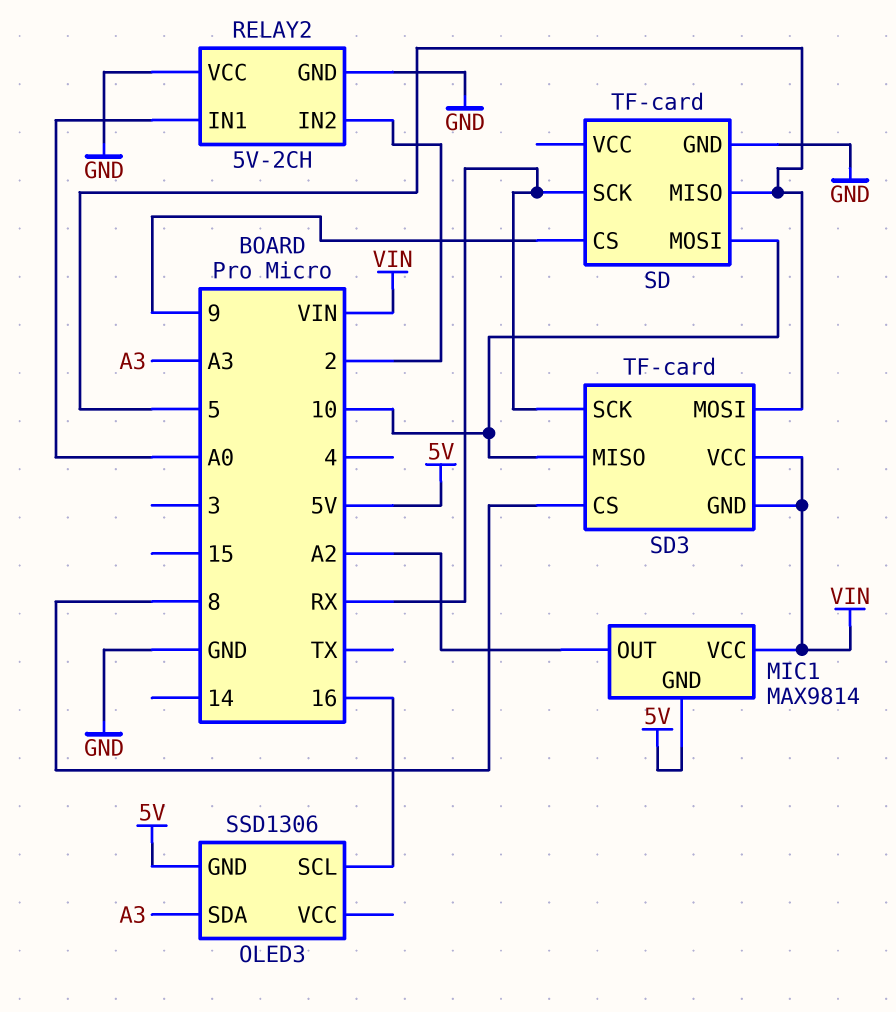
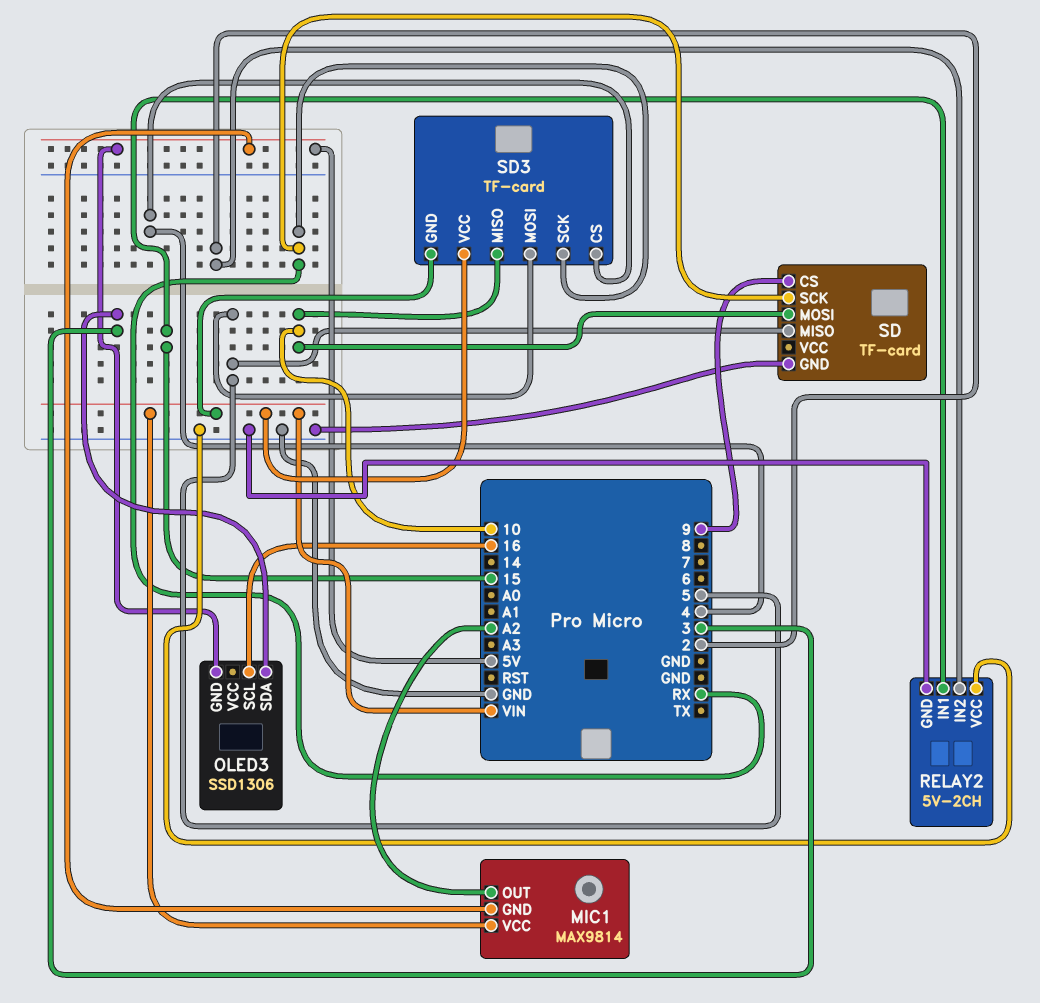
OLED3 pin SDA: A3 -> 3
RELAY2 pin IN1: A0 -> 15
SD3 pin CS: 8 -> 4

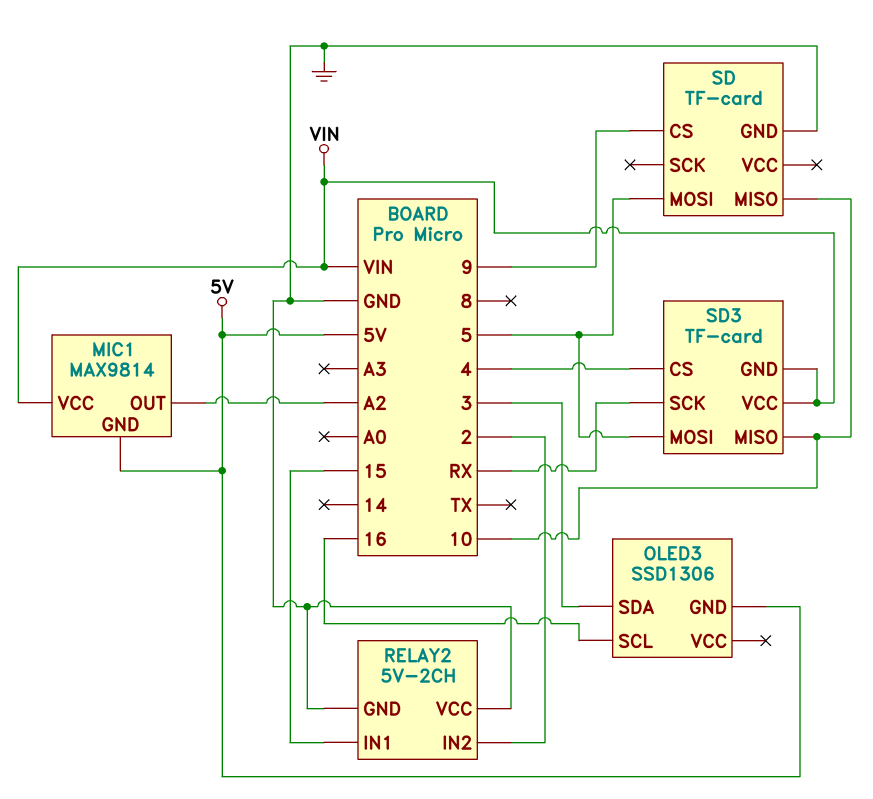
SD pin MISO: 5 -> 10
SD pin MOSI: 10 -> 5
SD pin SCK: RX -> none

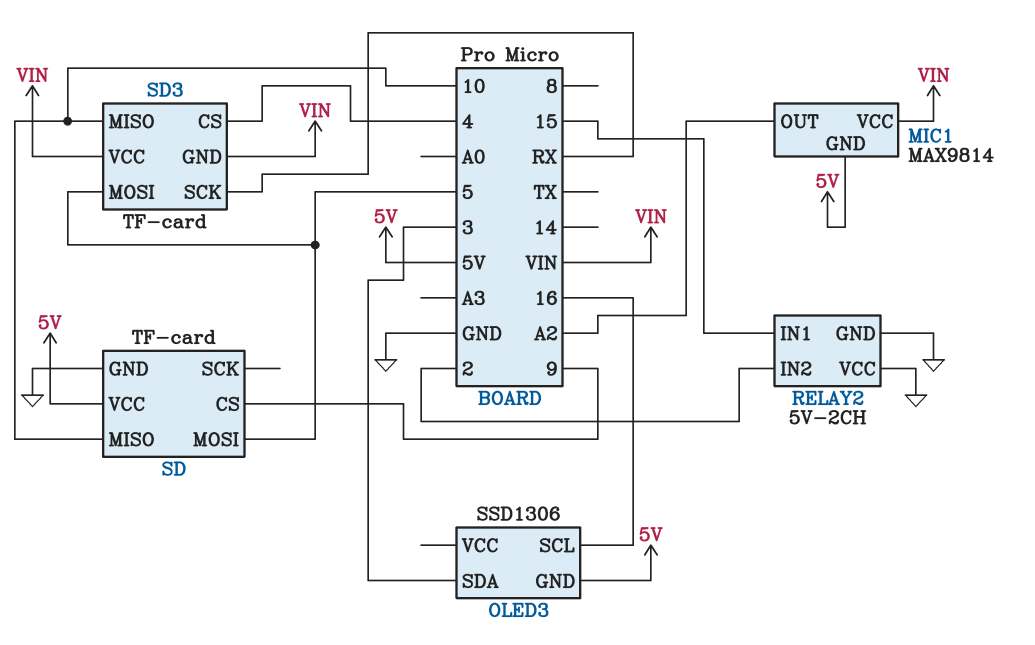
SD pin VCC: none -> 5V

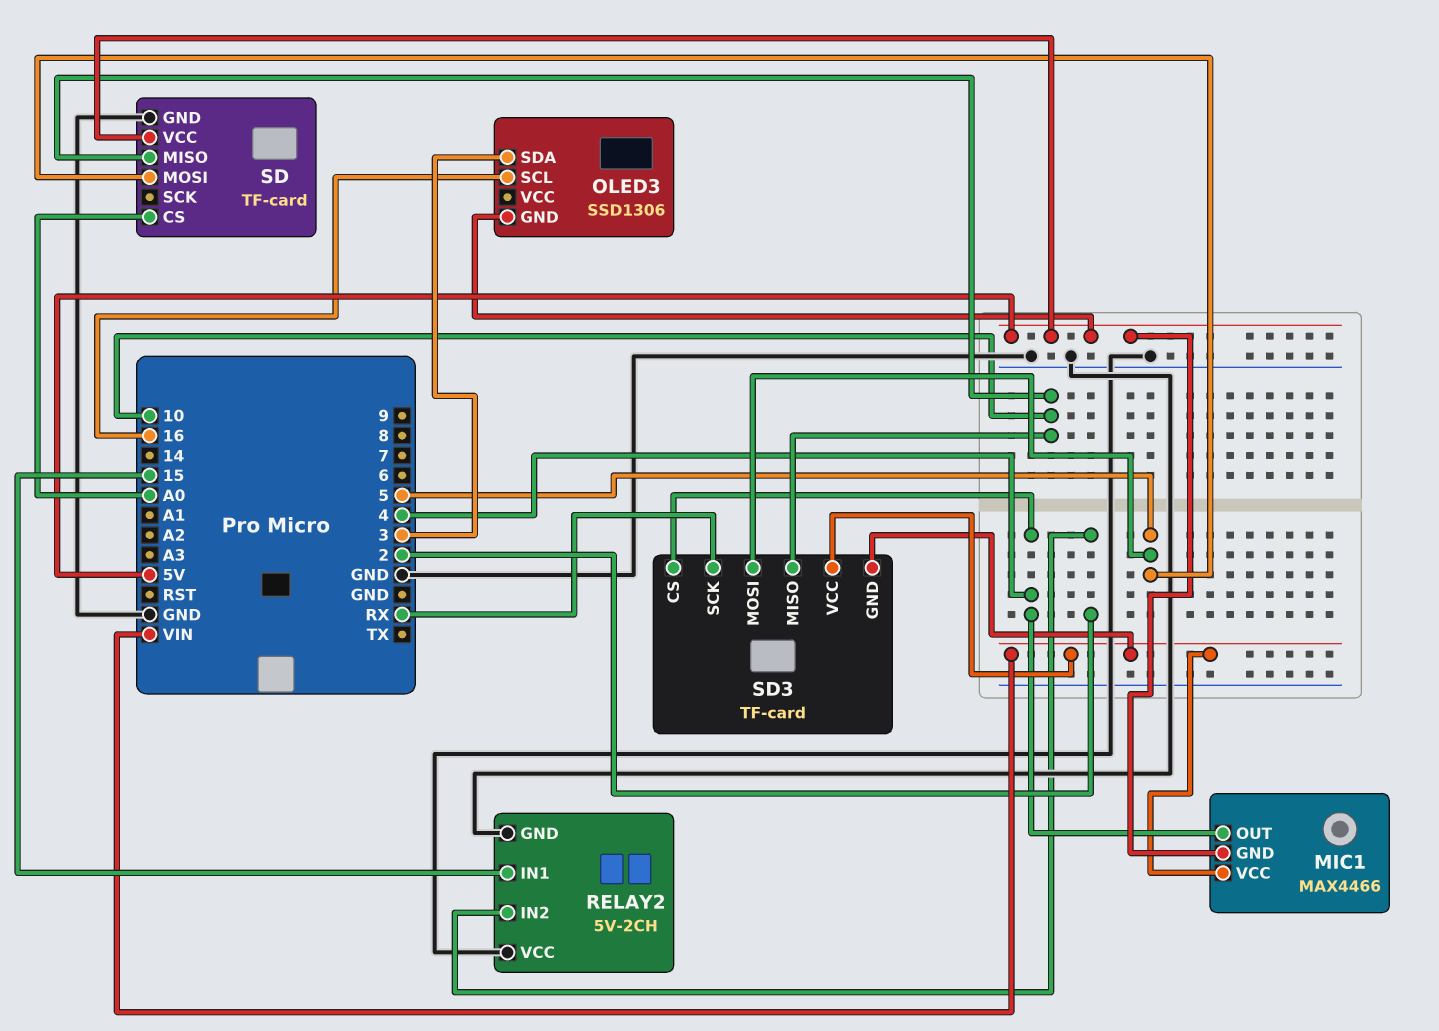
MIC1: MAX9814 -> MAX4466
MIC1 pin OUT: A2 -> 4
SD pin CS: 9 -> A0

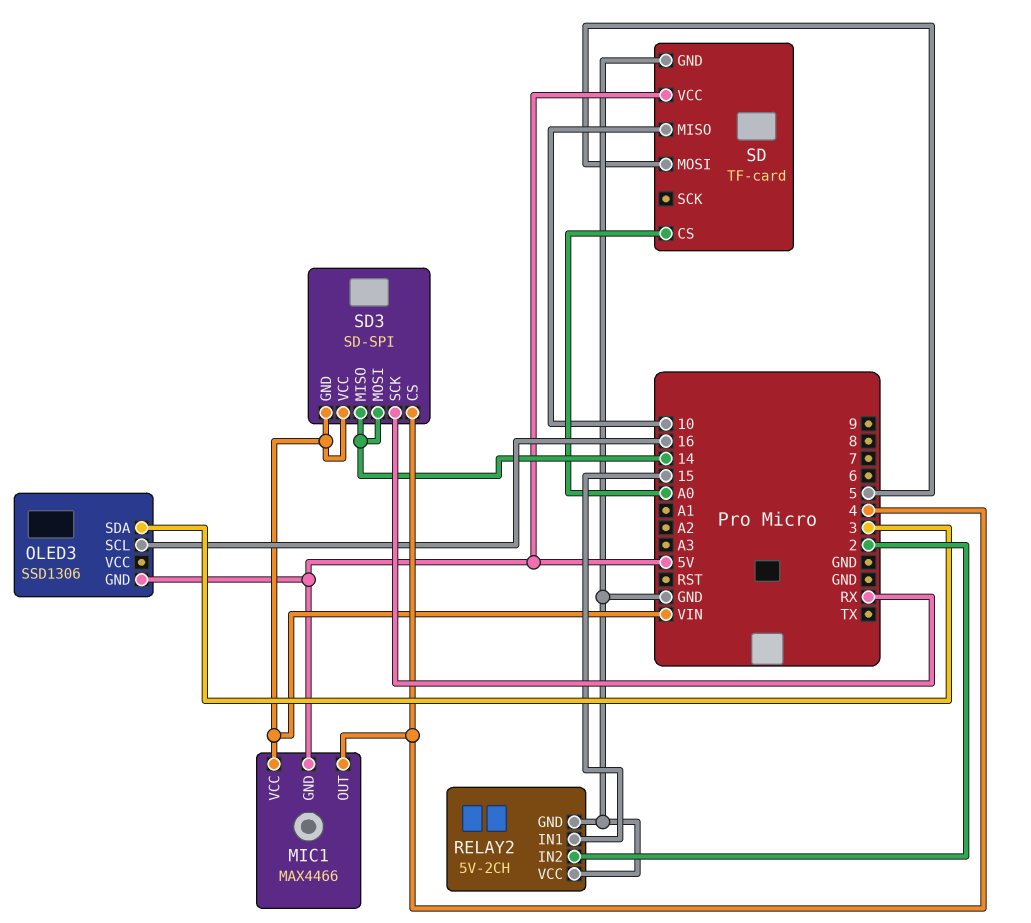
SD3: TF-card -> SD-SPI
SD3 pin MISO: 10 -> 14
SD3 pin MOSI: 5 -> 14

